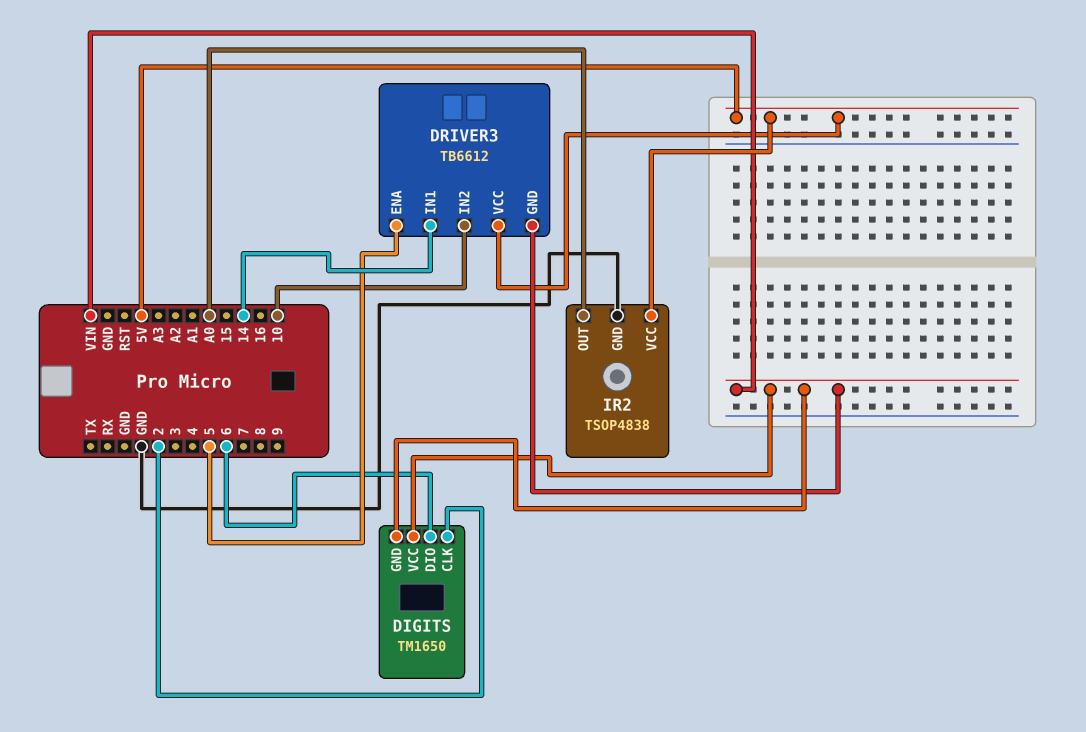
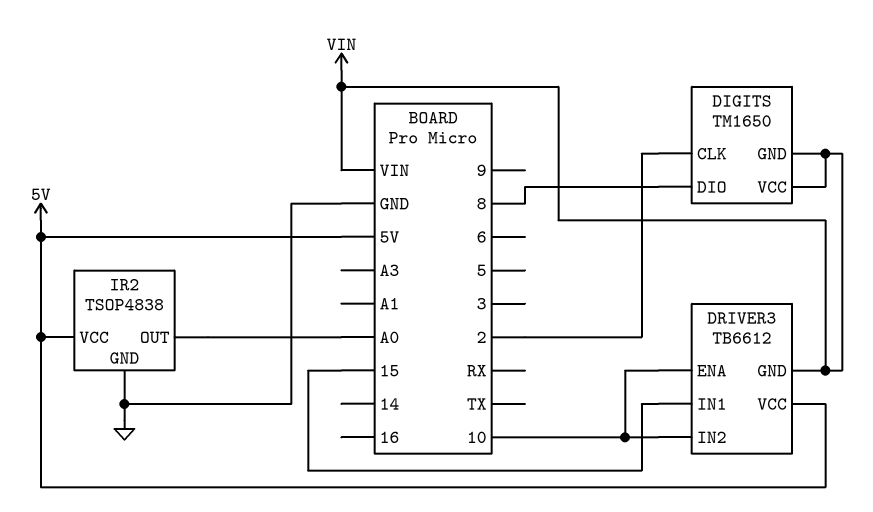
DIGITS pin DIO: 6 -> 8
DRIVER3 pin ENA: 5 -> 10
DRIVER3 pin IN1: 14 -> 15

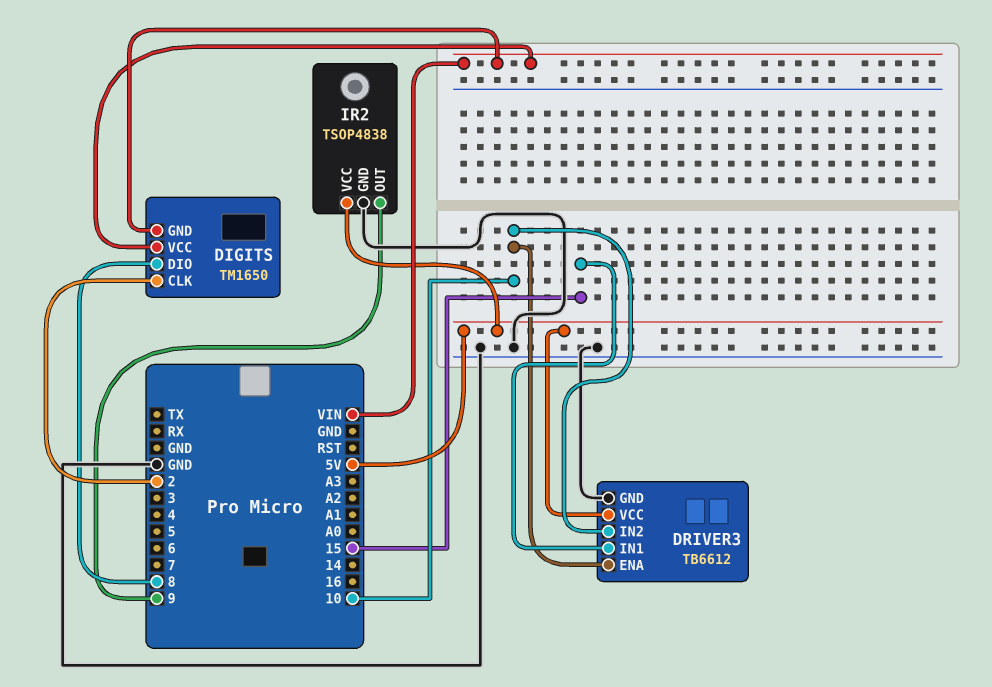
DRIVER3 pin GND: VIN -> GND
IR2 pin OUT: A0 -> 9

